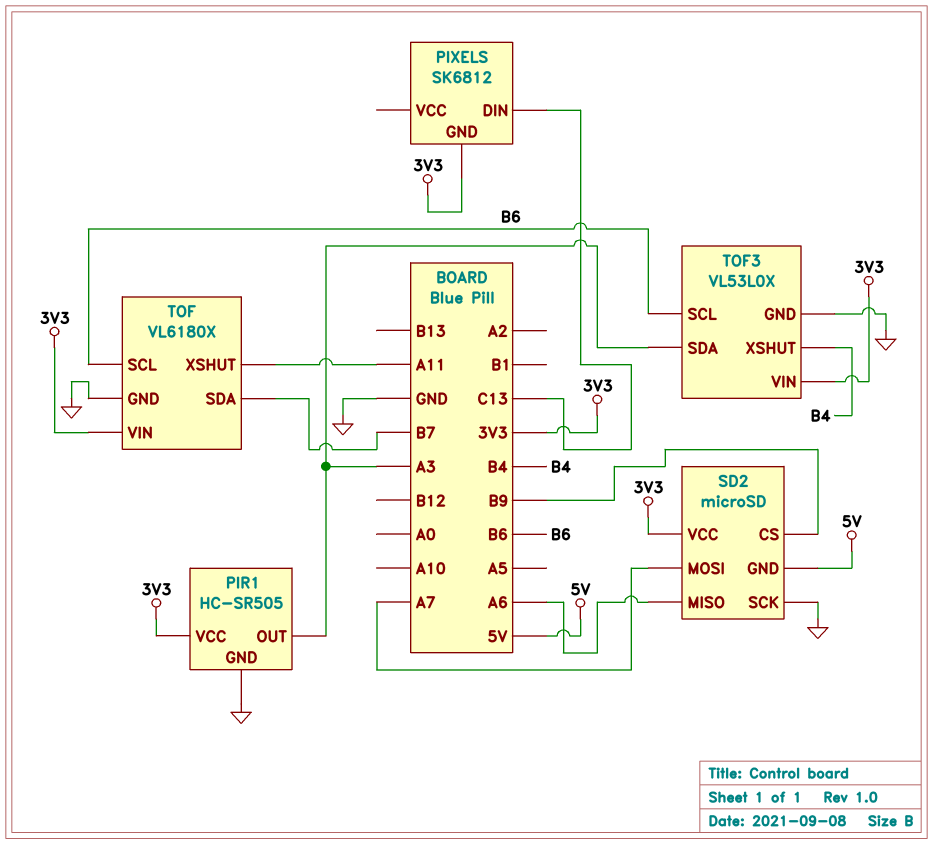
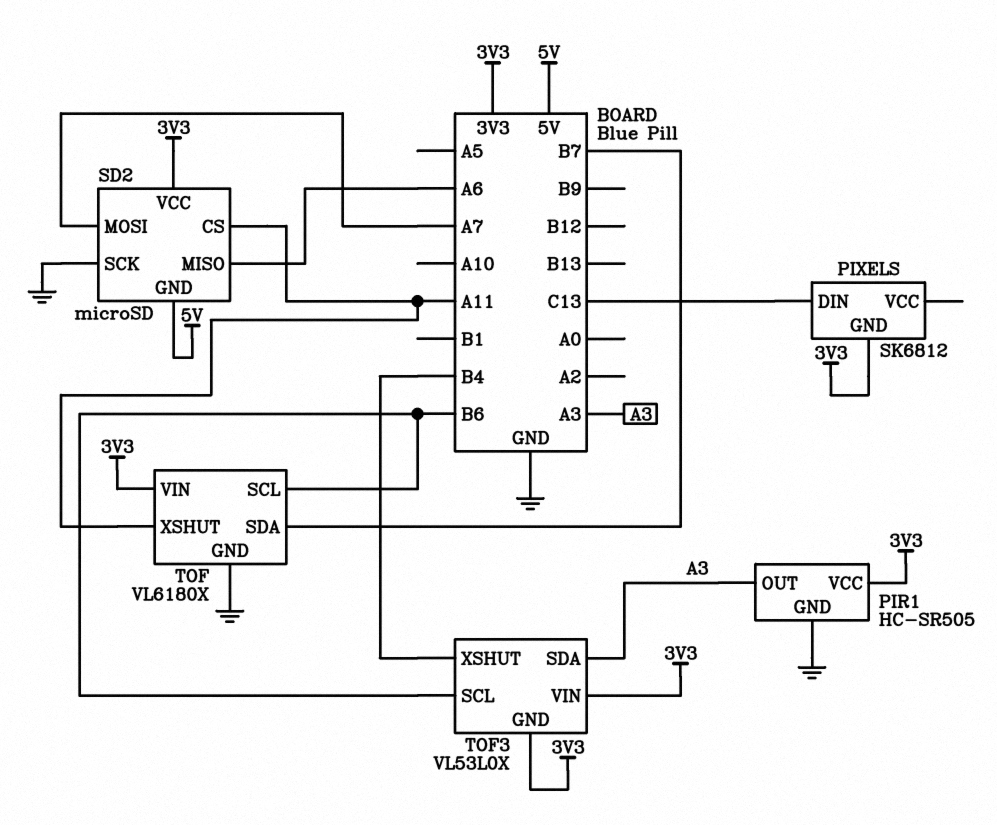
SD2 pin CS: B9 -> A11
TOF3 pin GND: GND -> 3V3

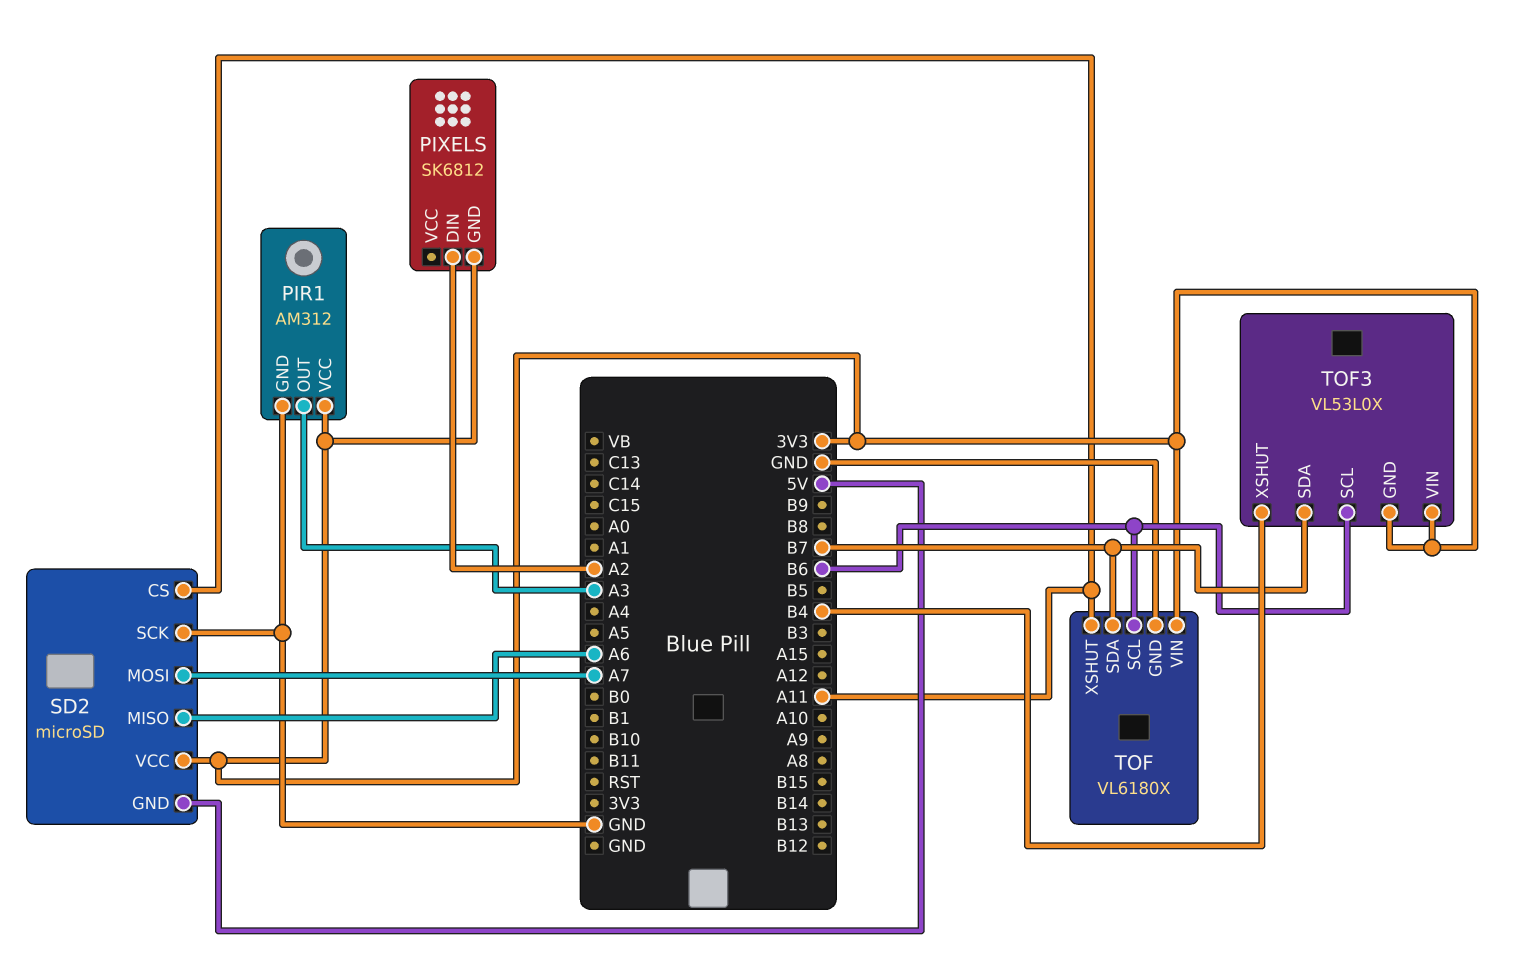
PIR1: HC-SR505 -> AM312
PIXELS pin DIN: C13 -> A2
TOF3 pin SDA: A3 -> B7

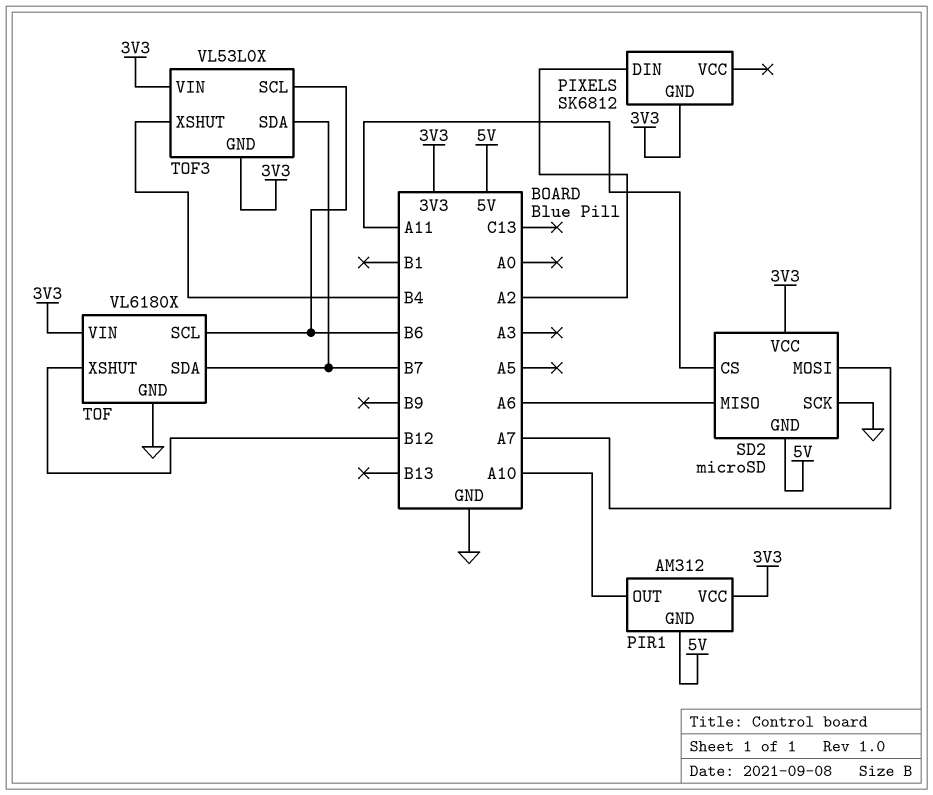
PIR1 pin GND: GND -> 5V
PIR1 pin OUT: A3 -> A10
TOF pin XSHUT: A11 -> B12

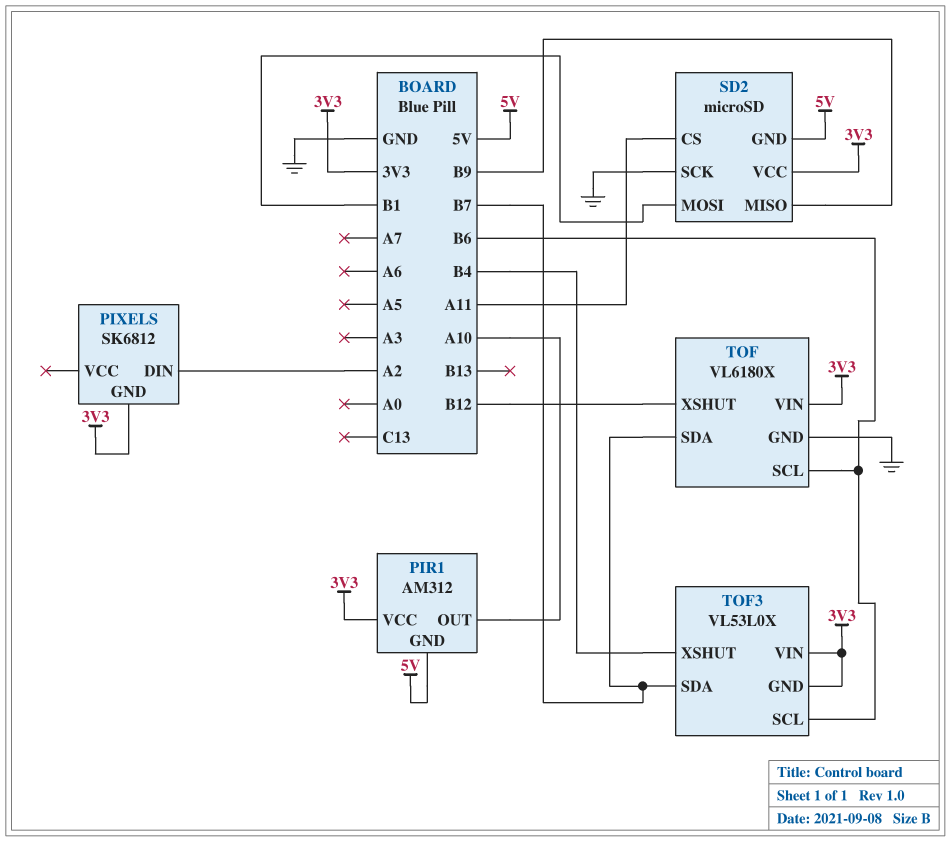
SD2 pin MISO: A6 -> B9
SD2 pin MOSI: A7 -> B1

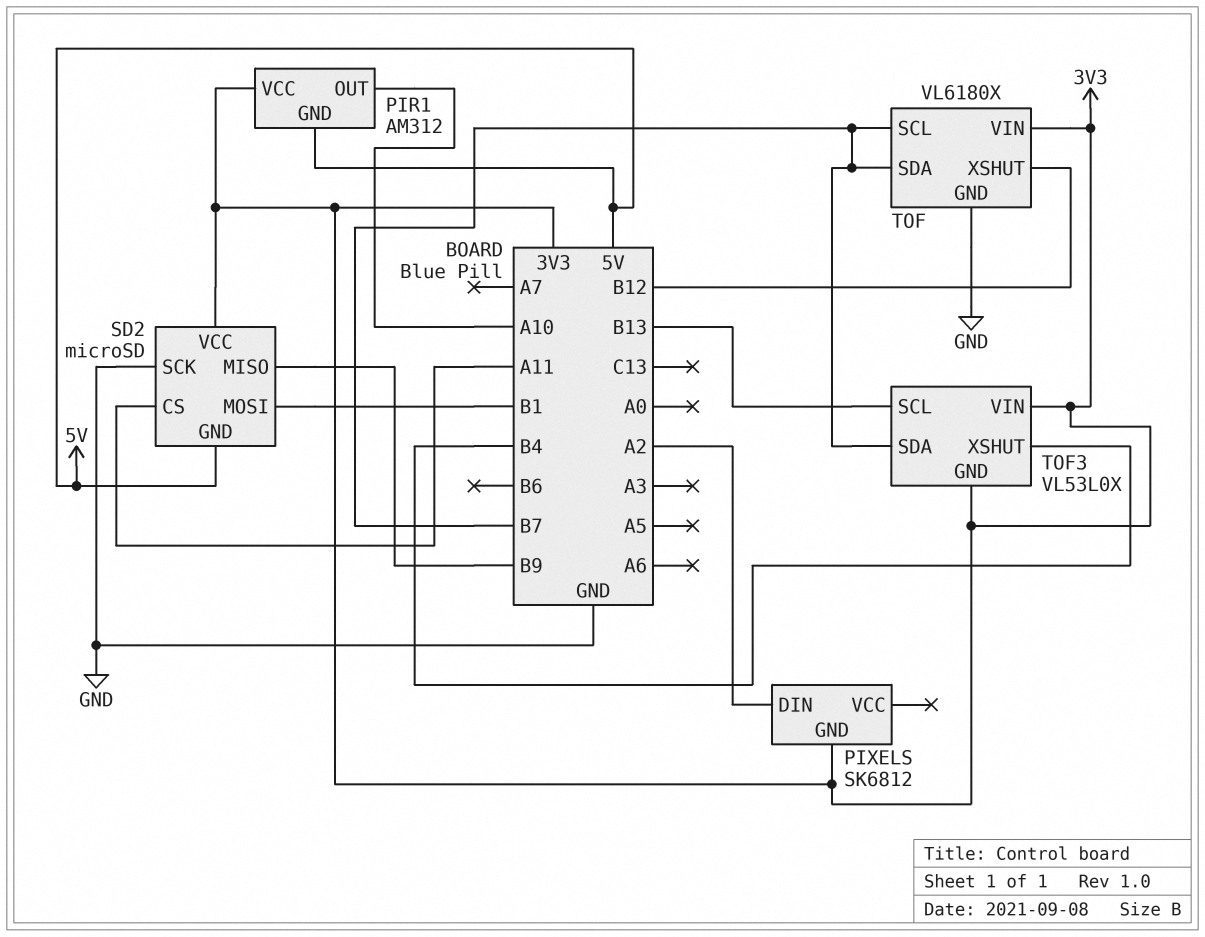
TOF pin SCL: B6 -> B7
TOF3 pin SCL: B6 -> B13

